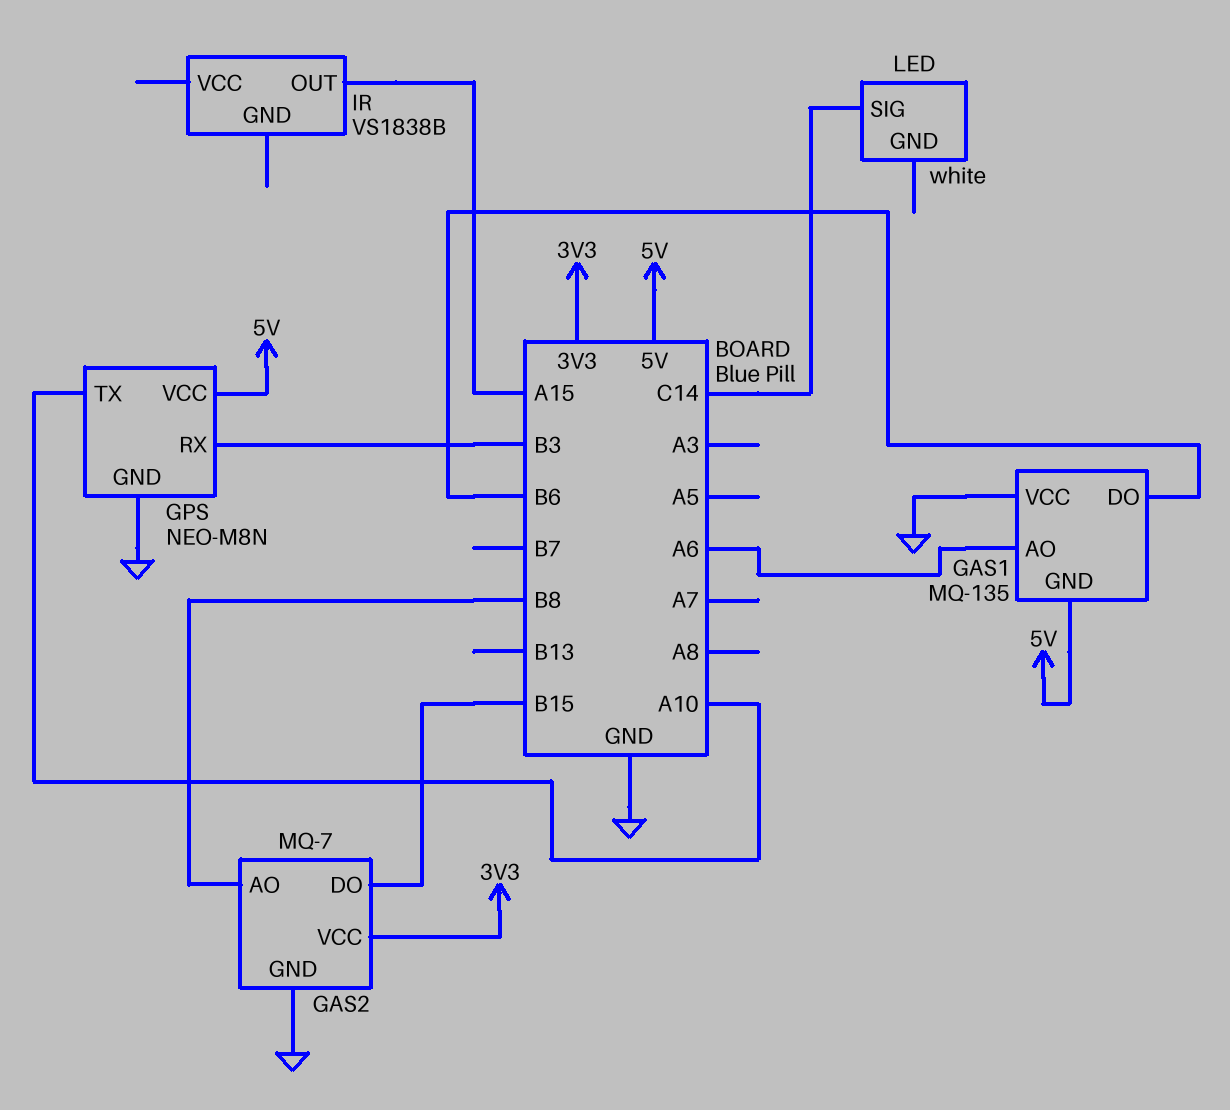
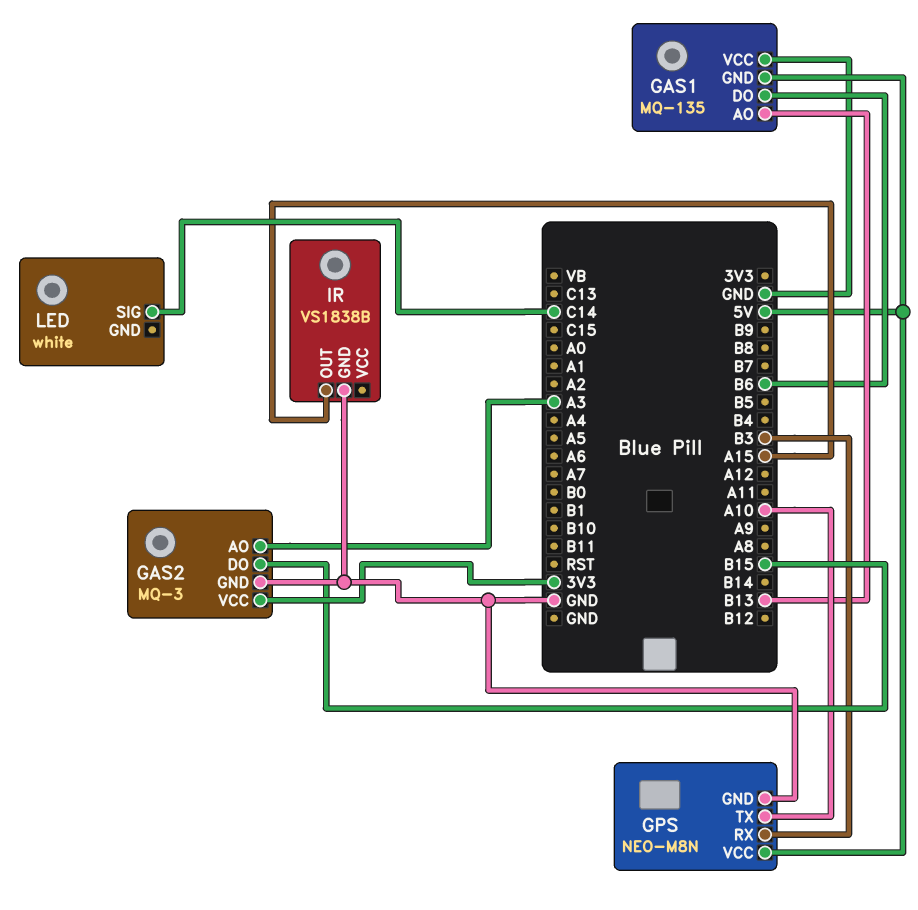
GAS1 pin AO: A6 -> B13
GAS2: MQ-7 -> MQ-3
GAS2 pin AO: B8 -> A3
IR pin GND: none -> GND

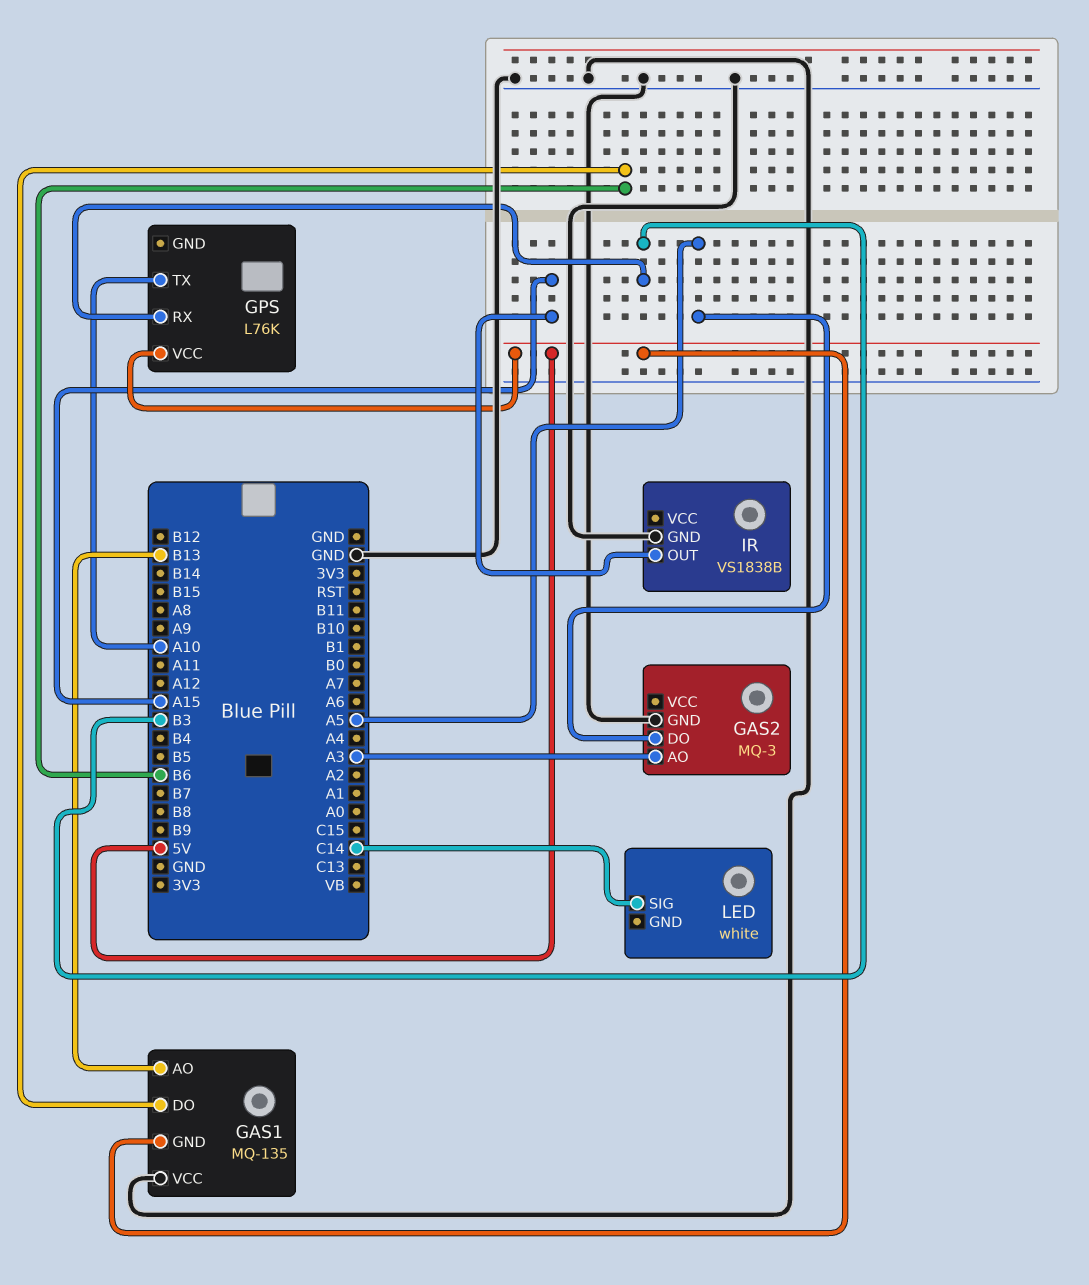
GAS2 pin DO: B15 -> A5
GAS2 pin VCC: 3V3 -> none
GPS: NEO-M8N -> L76K
GPS pin GND: GND -> none

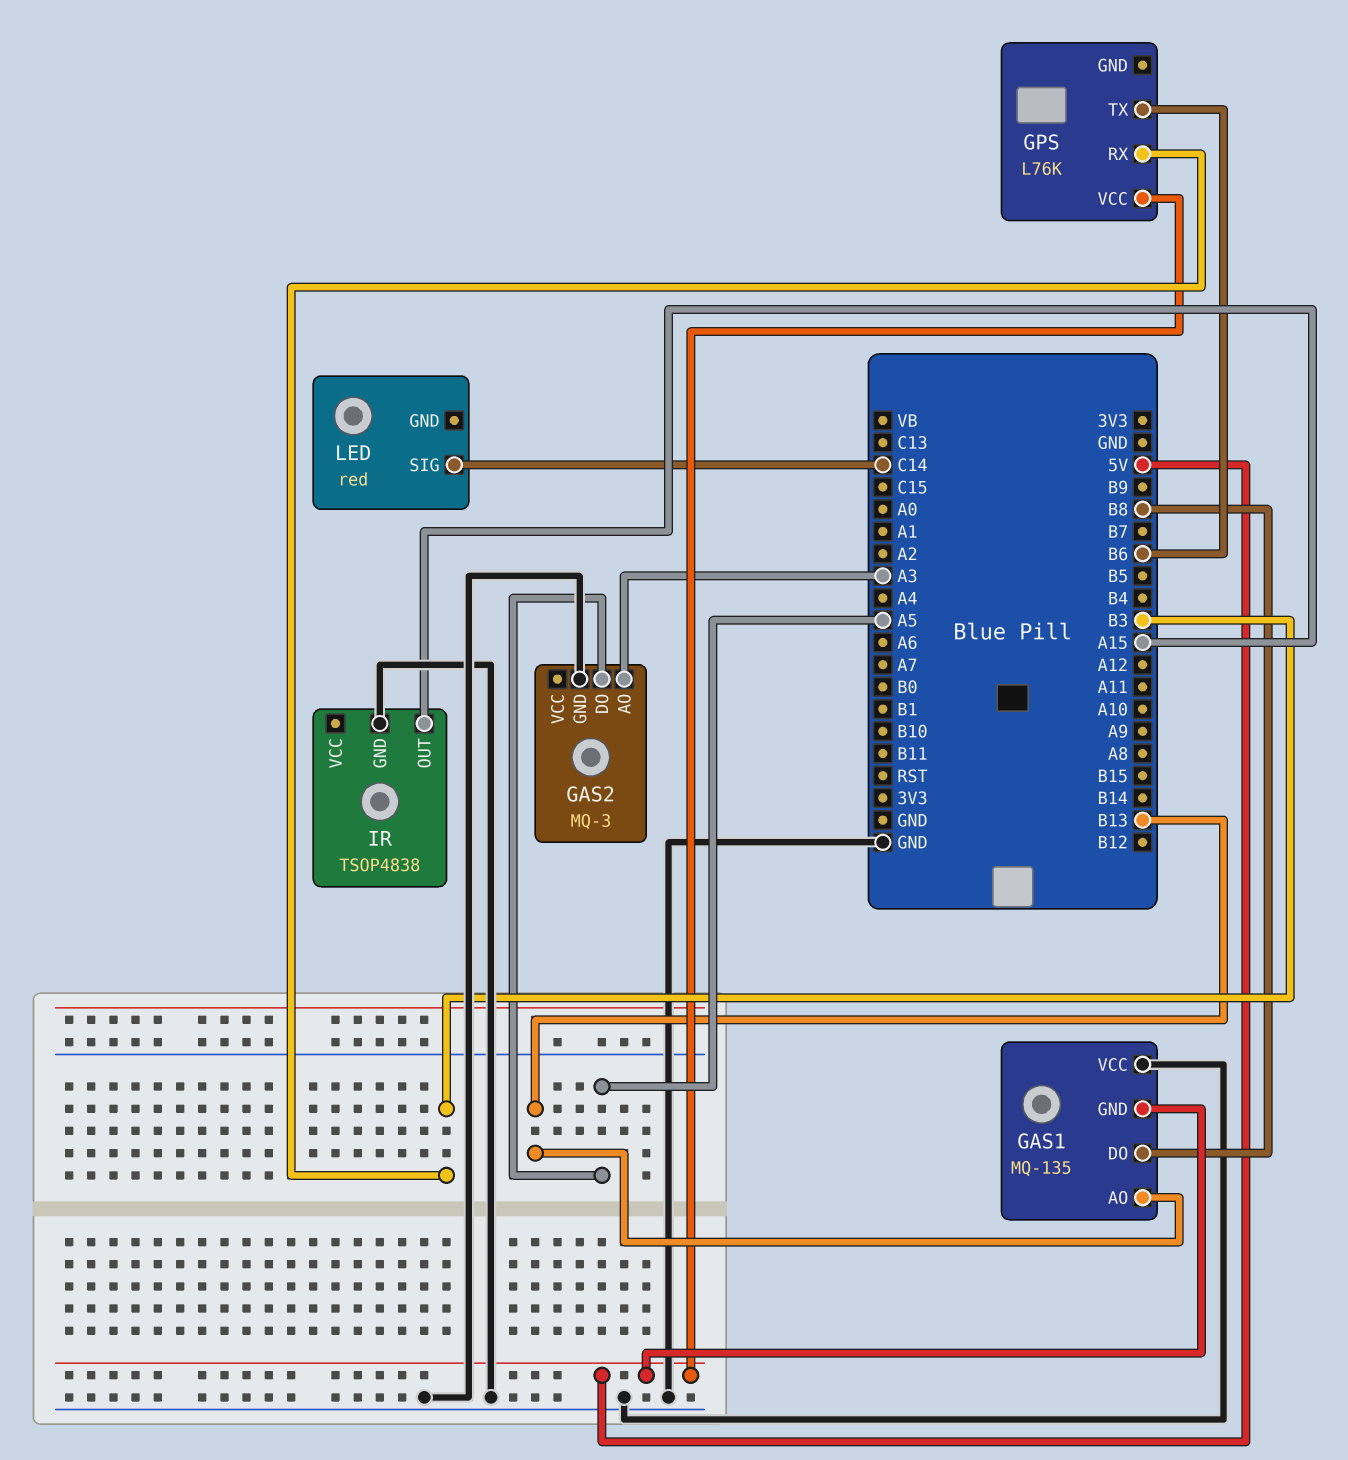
GAS1 pin DO: B6 -> B8
GPS pin TX: A10 -> B6
IR: VS1838B -> TSOP4838
LED: white -> red

